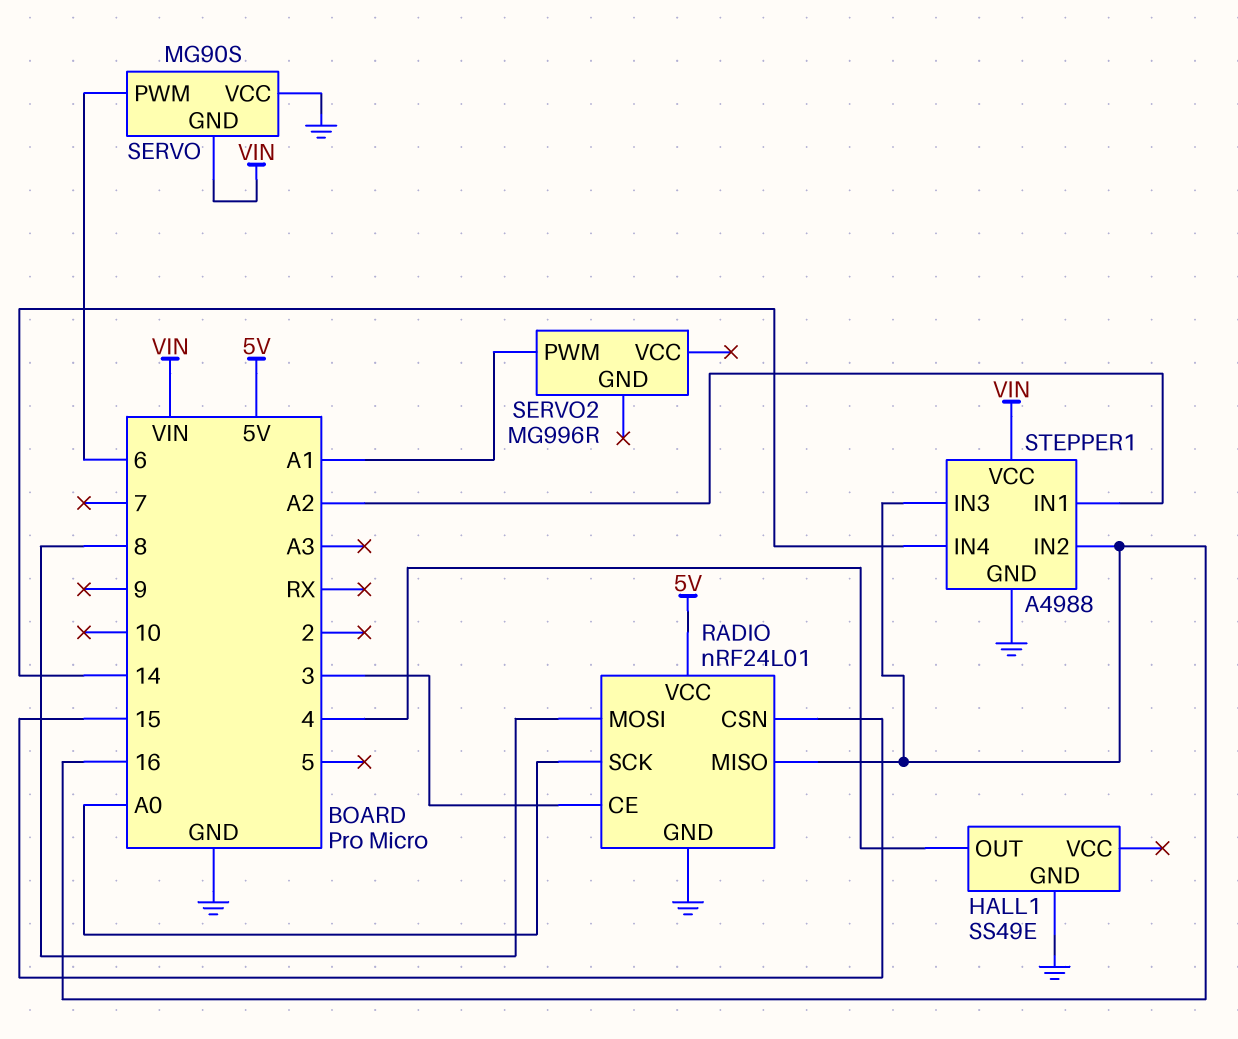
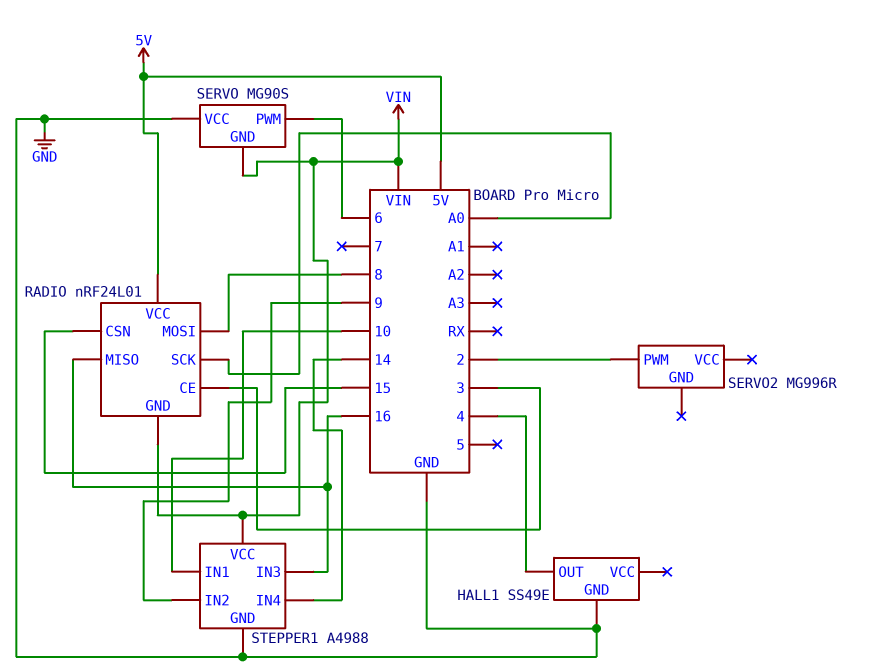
RADIO pin GND: GND -> VIN
SERVO2 pin PWM: A1 -> 2
STEPPER1 pin IN1: A2 -> 10
STEPPER1 pin IN2: 16 -> 9

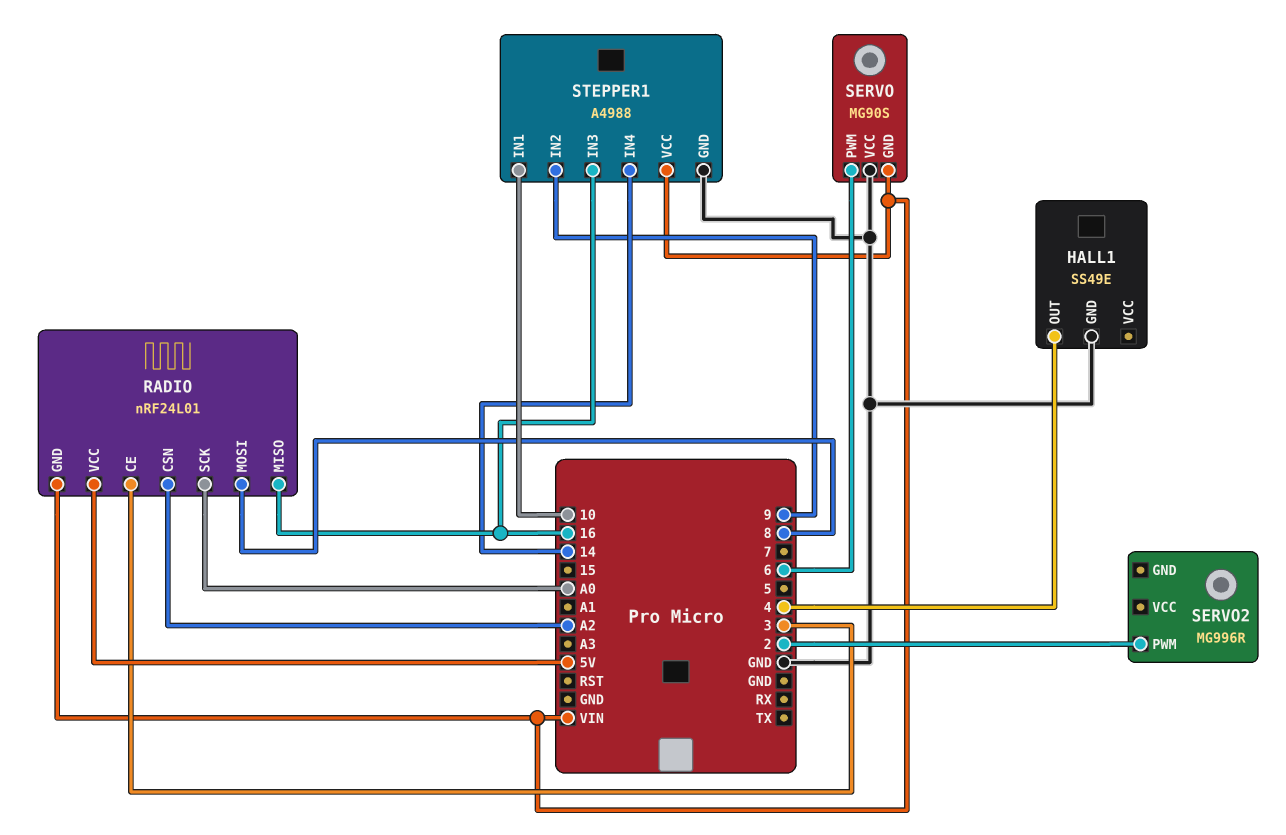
RADIO pin CSN: 15 -> A2

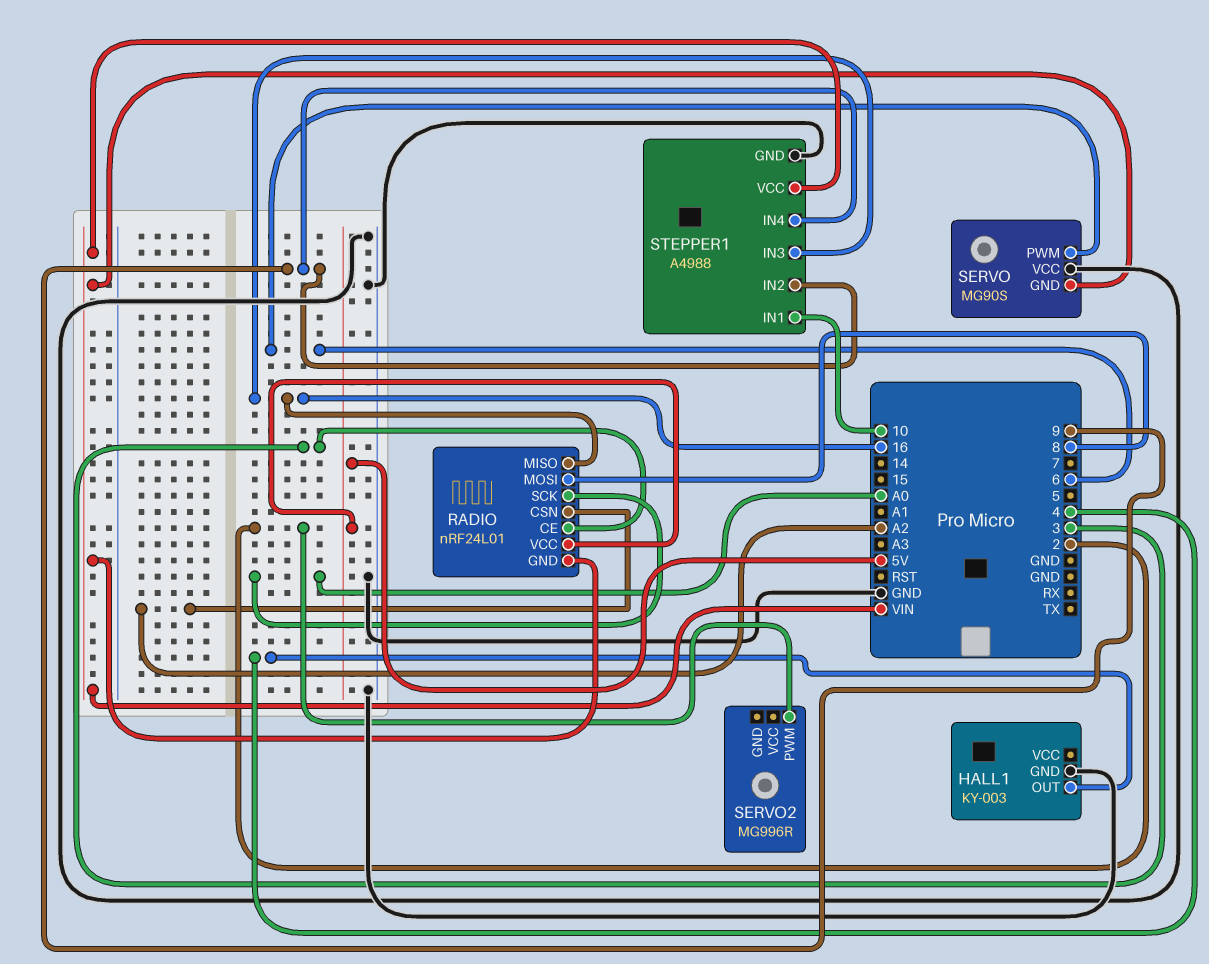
HALL1: SS49E -> KY-003
STEPPER1 pin IN4: 14 -> 9

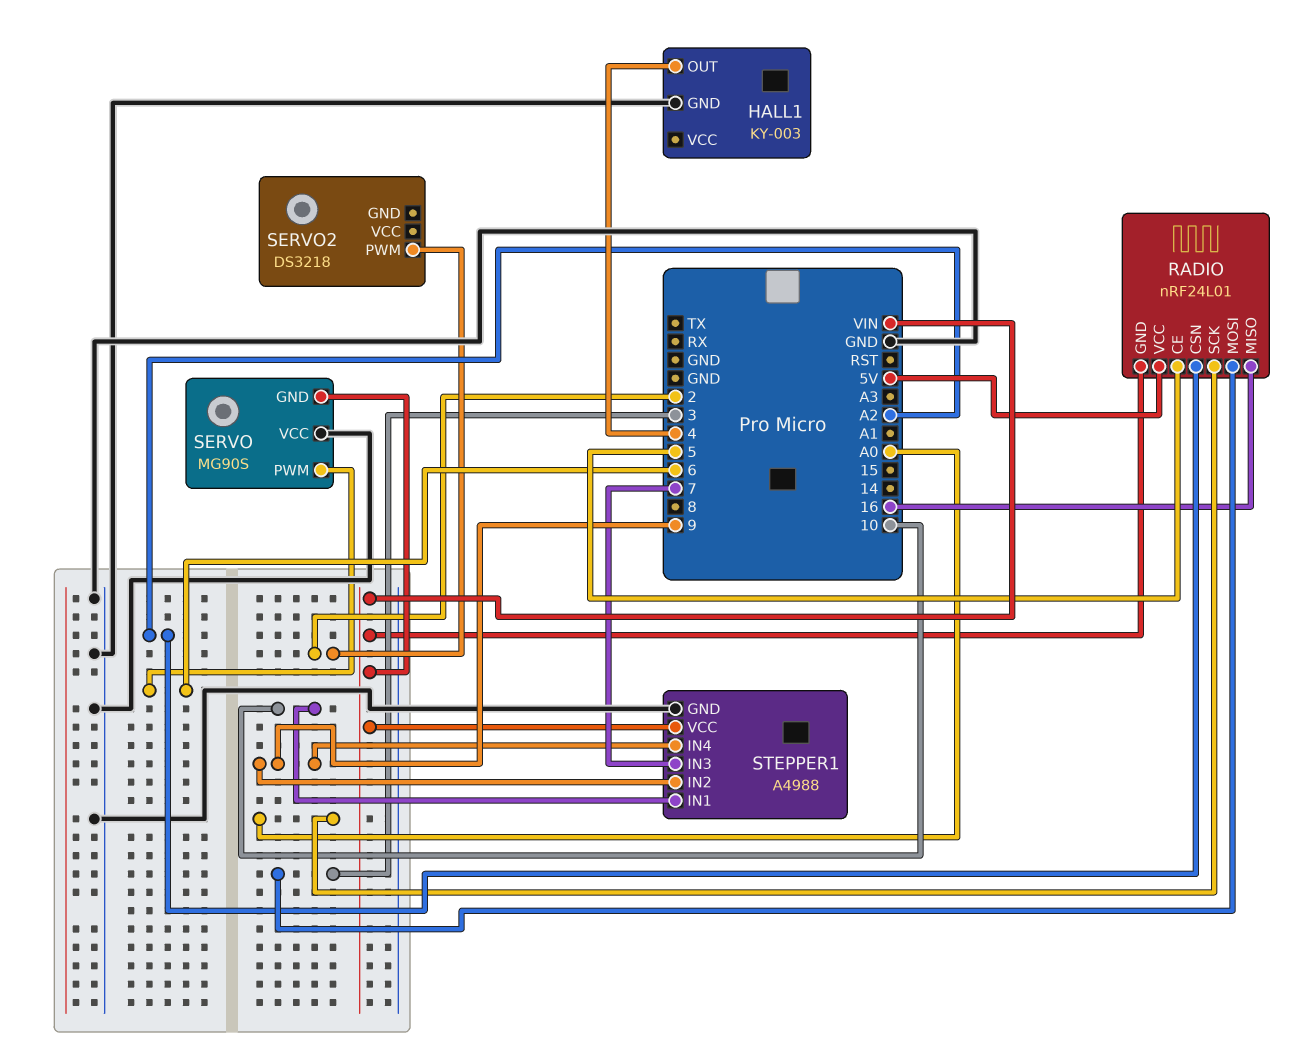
RADIO pin CE: 3 -> 5
RADIO pin MOSI: 8 -> 3
SERVO2: MG996R -> DS3218
STEPPER1 pin IN3: 16 -> 7

